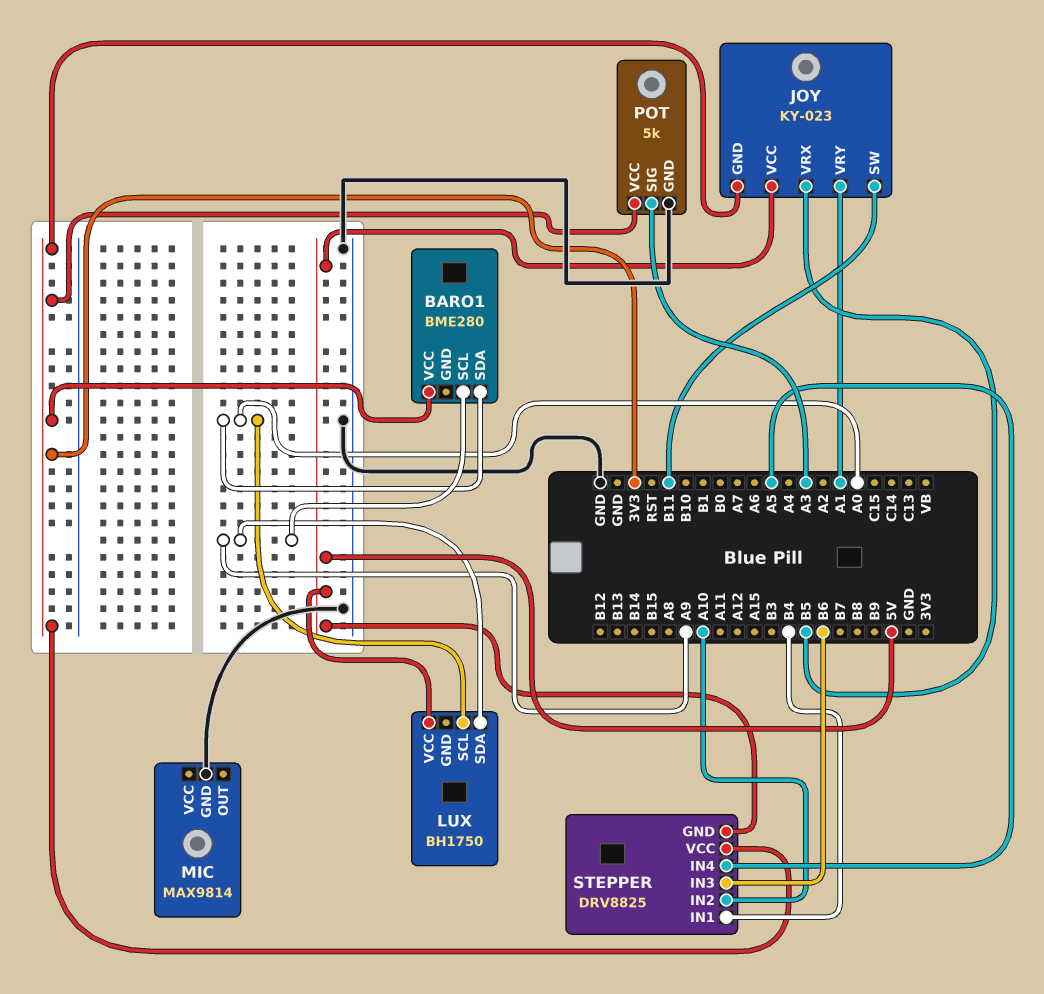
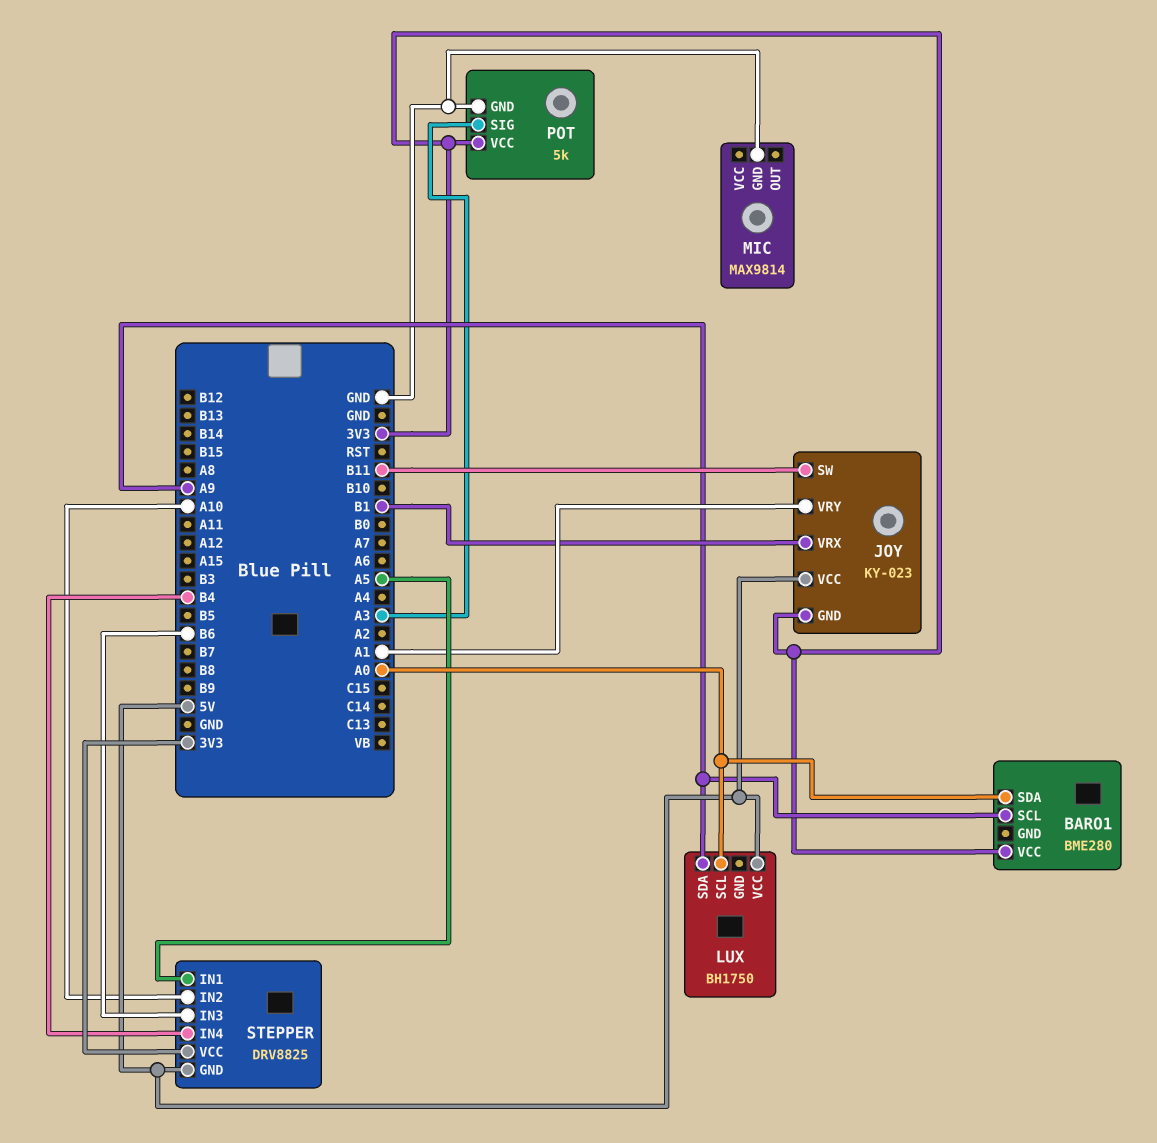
JOY pin VRX: B5 -> B1
STEPPER pin IN1: B4 -> A5
STEPPER pin IN4: A5 -> B4

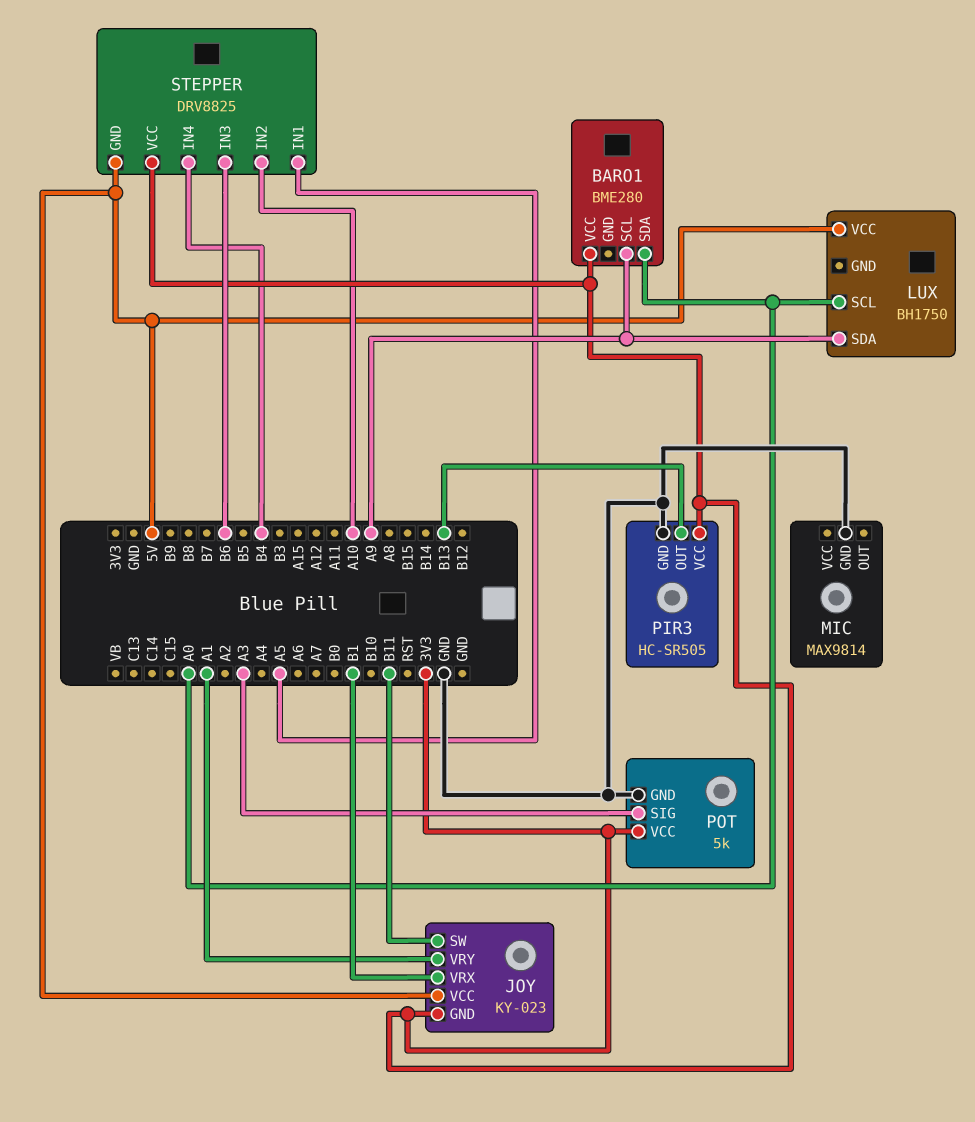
PIR3: none -> HC-SR505
PIR3 pin GND: none -> GND
PIR3 pin OUT: none -> B13
PIR3 pin VCC: none -> 3V3

